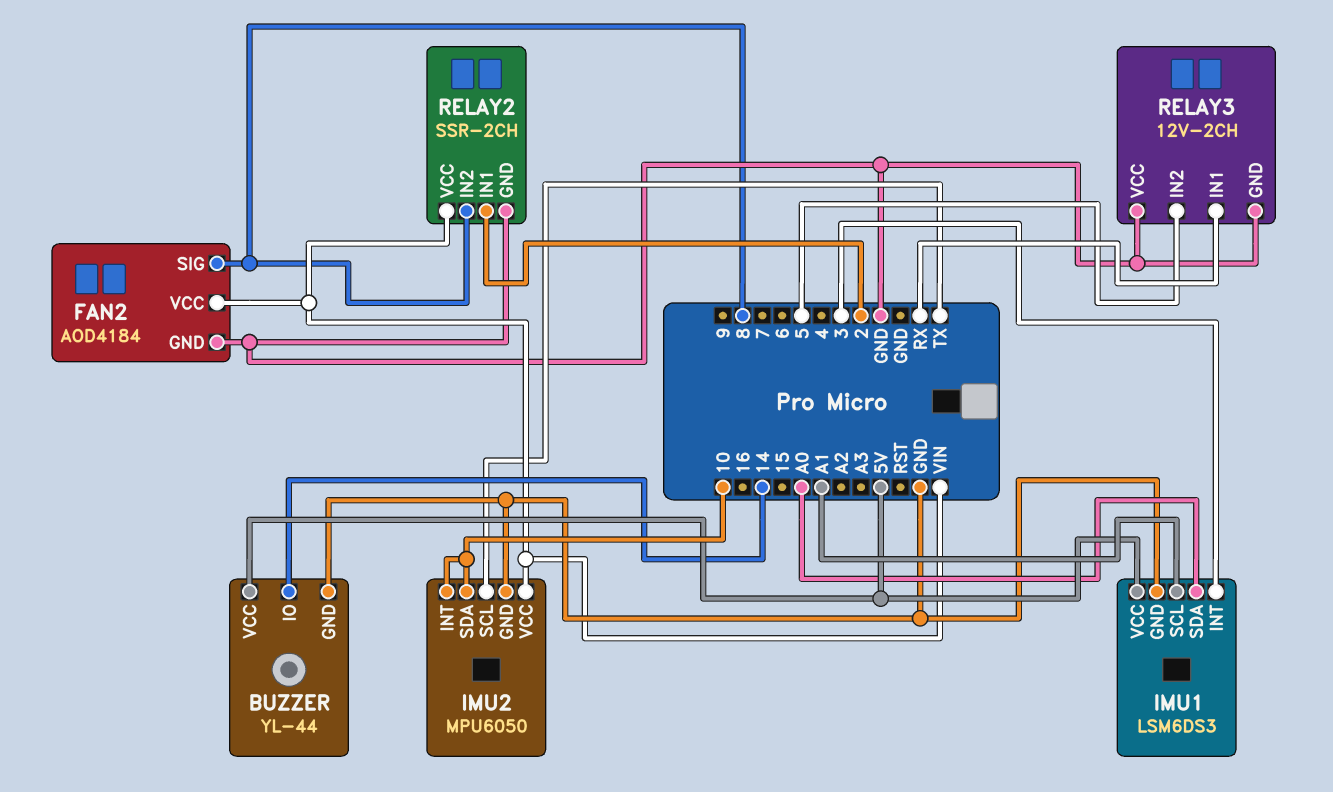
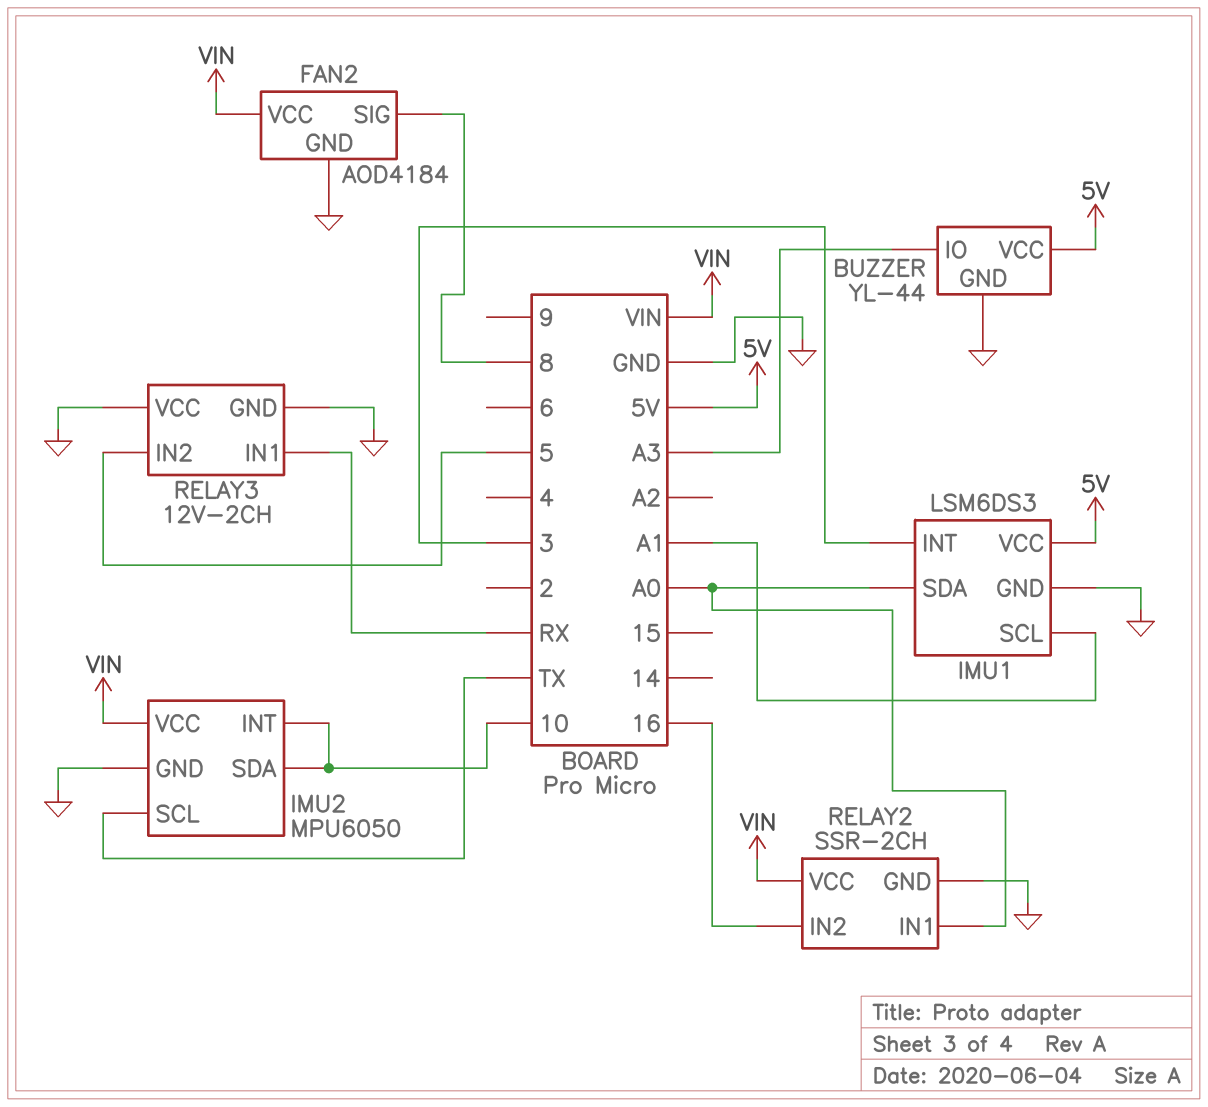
BUZZER pin IO: 14 -> A3
RELAY2 pin IN1: 2 -> A0
RELAY2 pin IN2: 8 -> 16

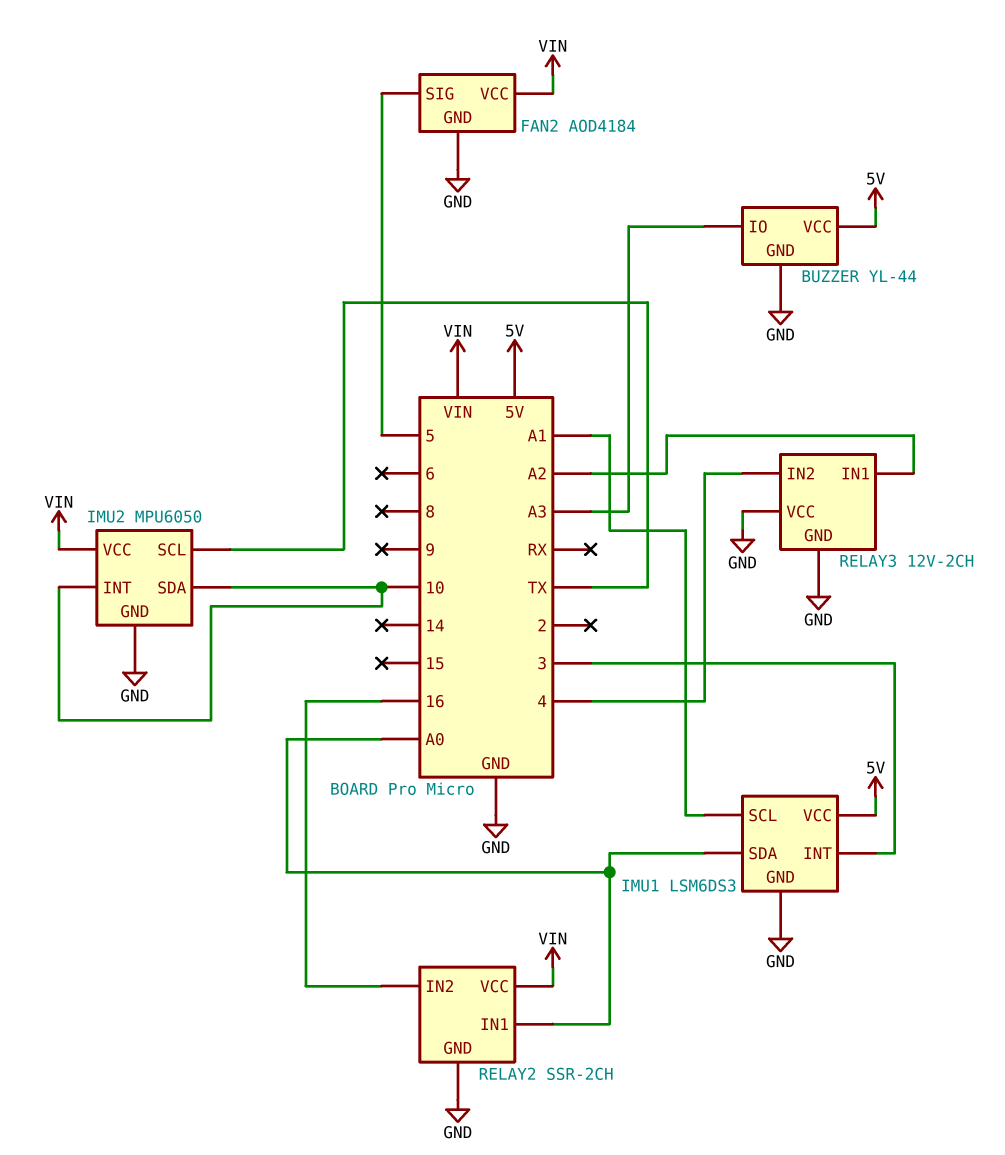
FAN2 pin SIG: 8 -> 5
RELAY3 pin IN1: RX -> A2
RELAY3 pin IN2: 5 -> 4

